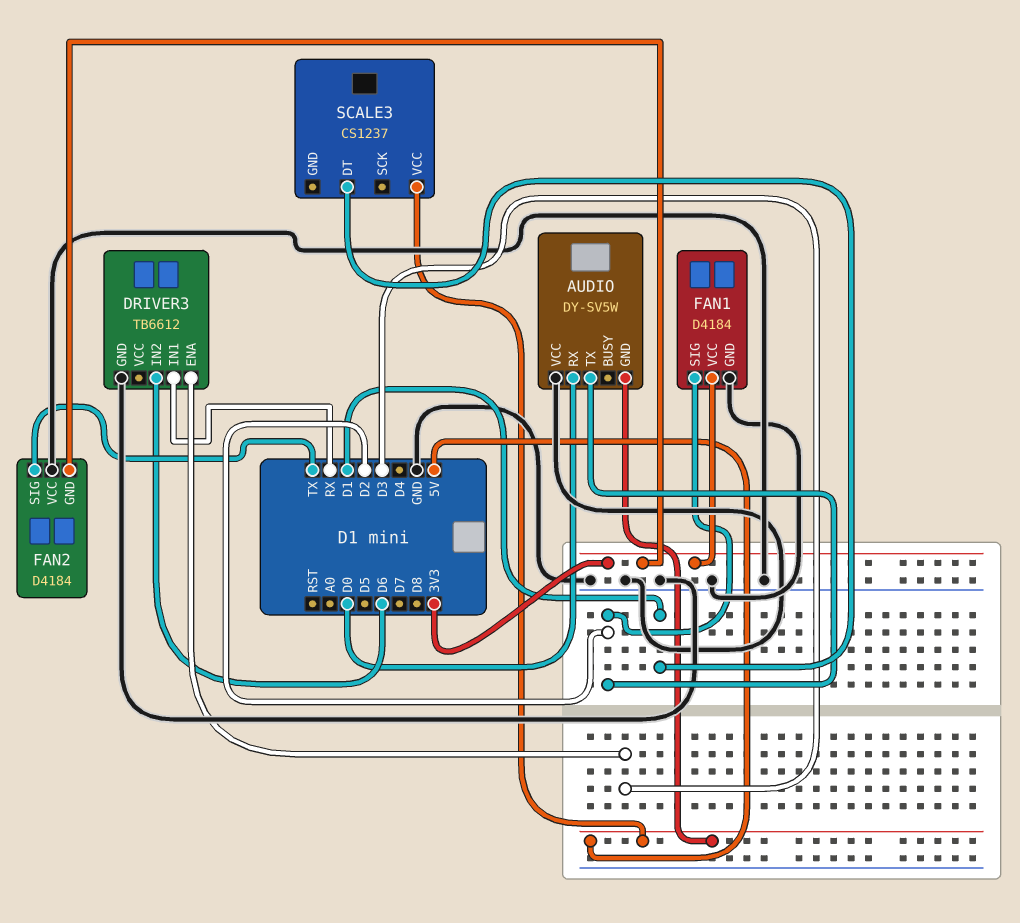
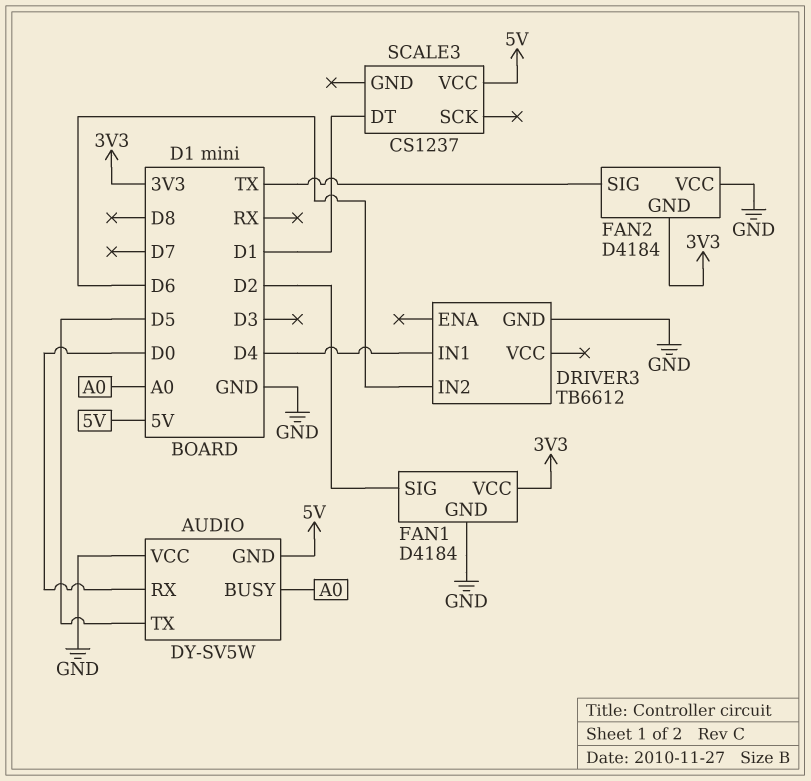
AUDIO pin BUSY: none -> A0
AUDIO pin TX: D2 -> D5
DRIVER3 pin ENA: D3 -> none
DRIVER3 pin IN1: RX -> D4

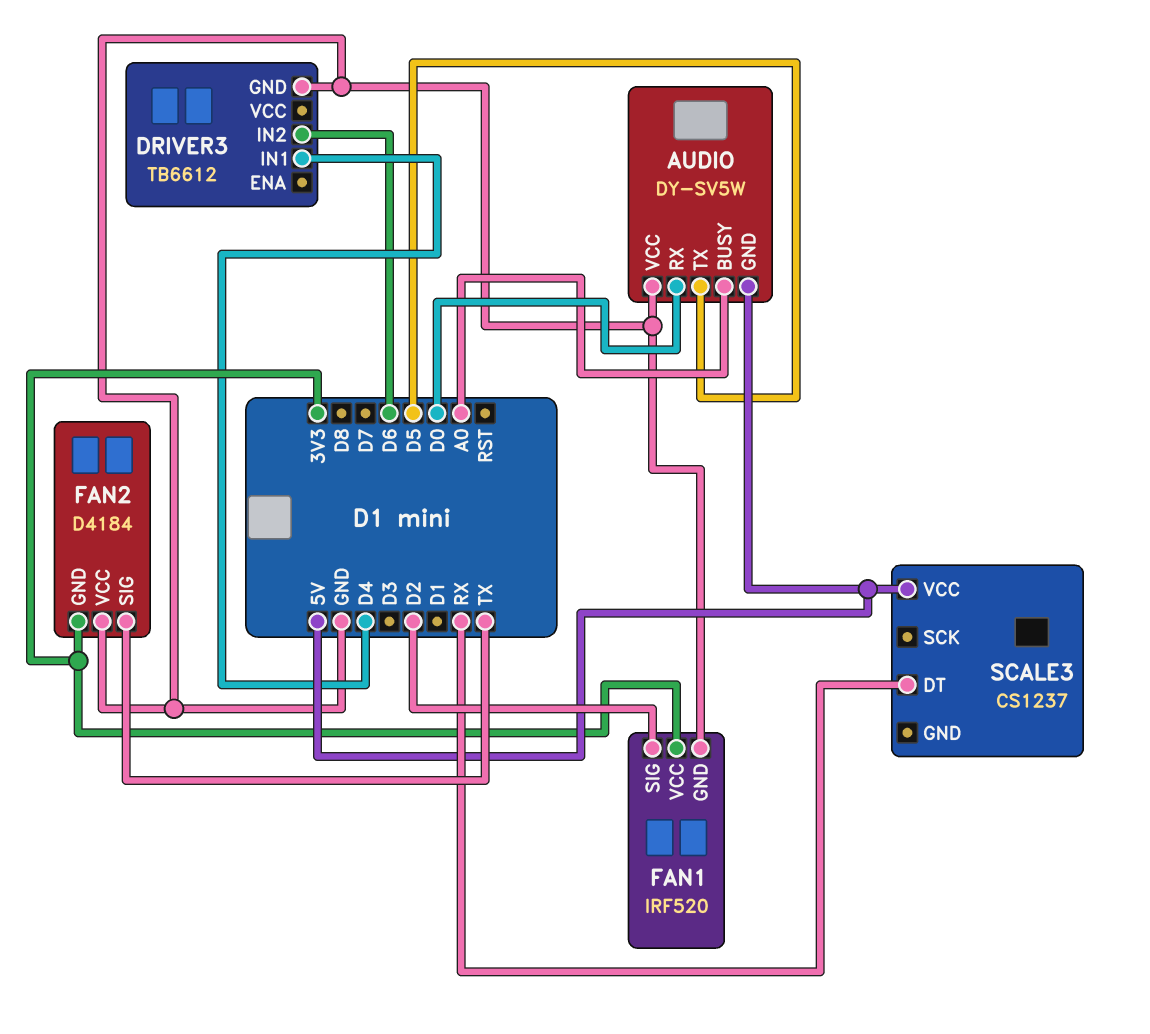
FAN1: D4184 -> IRF520
SCALE3 pin DT: D1 -> RX

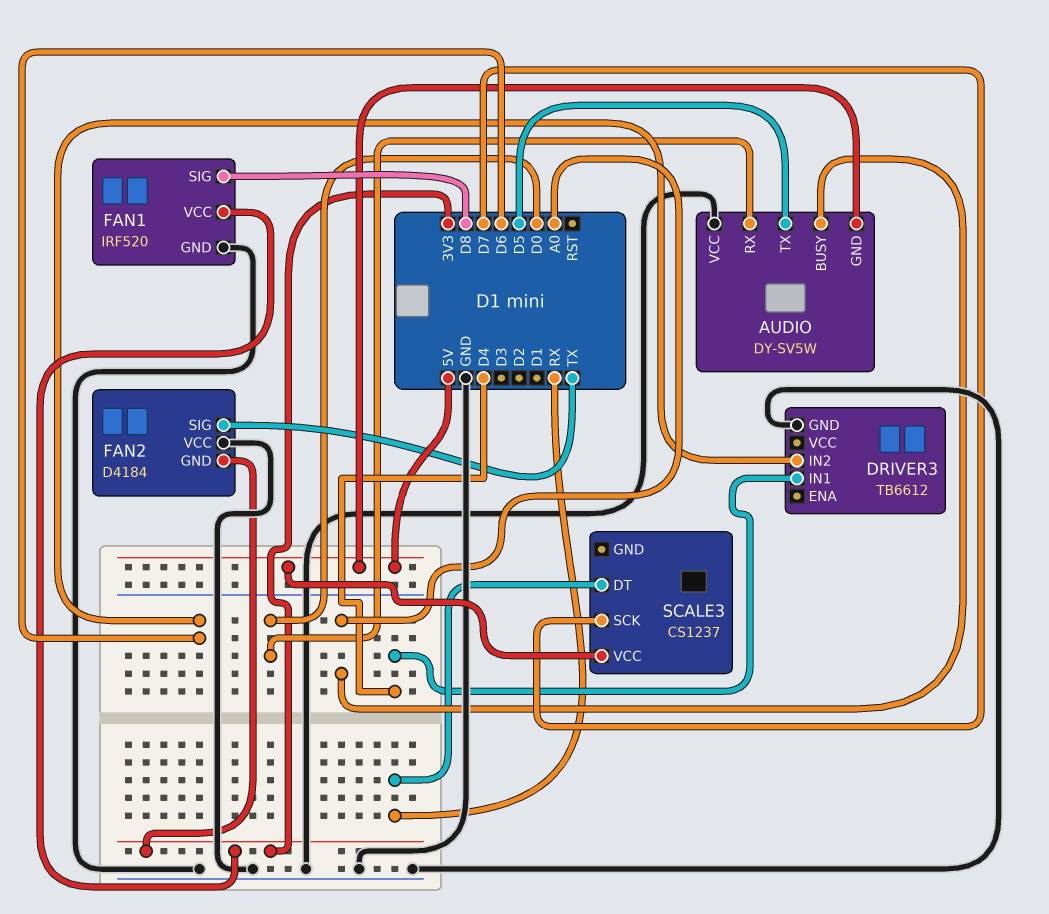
FAN1 pin SIG: D2 -> D8
SCALE3 pin SCK: none -> D7

